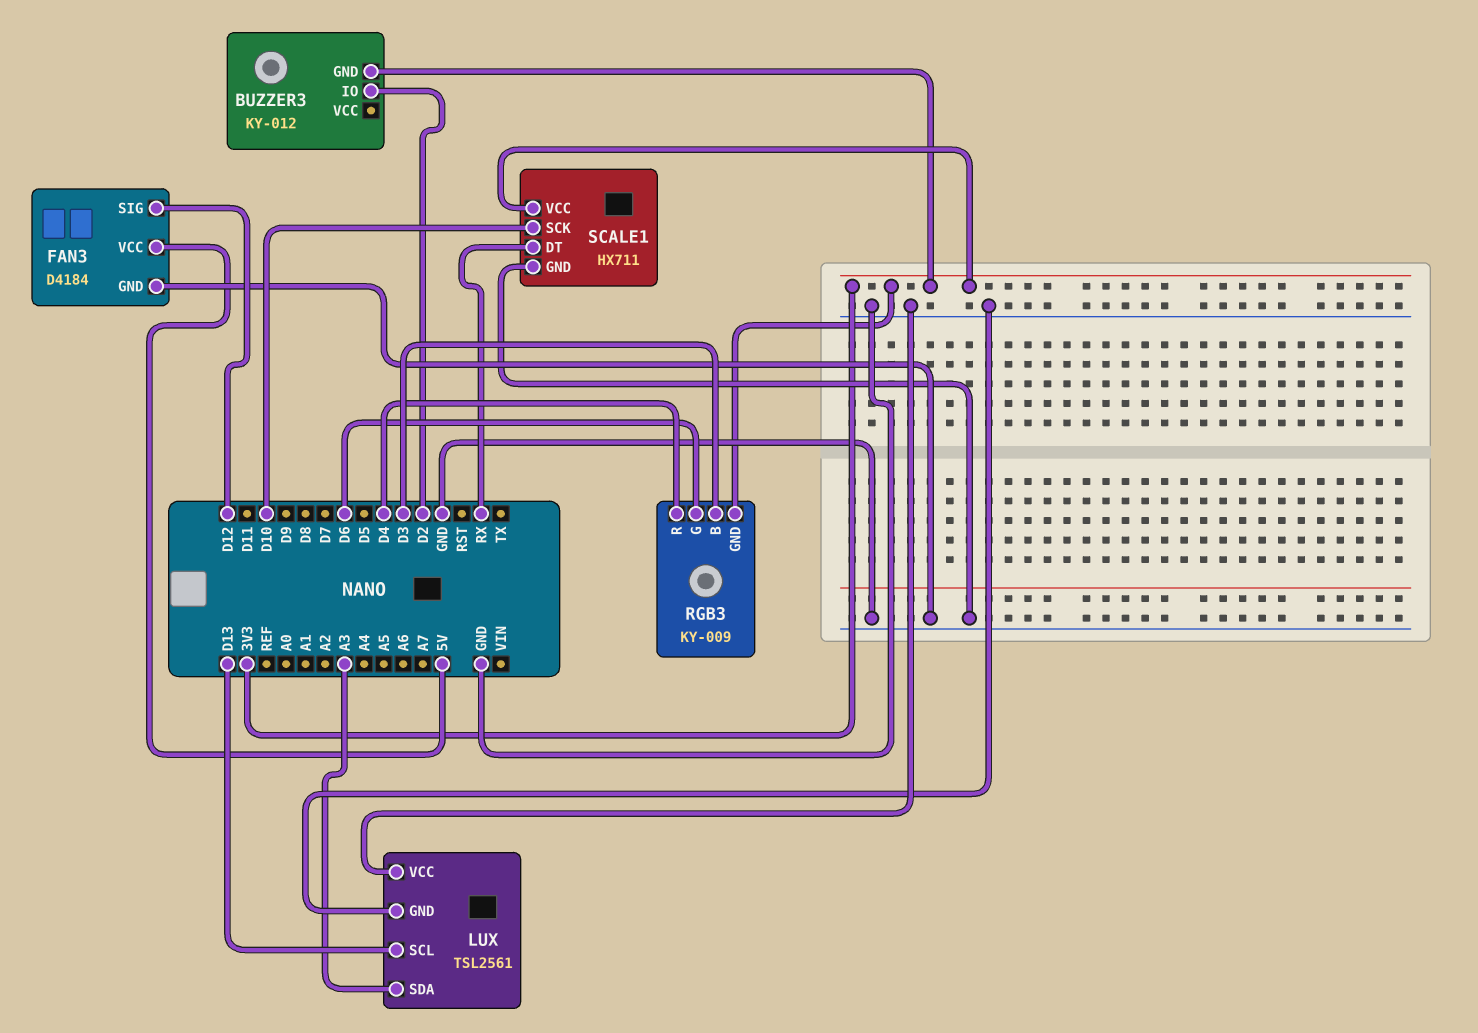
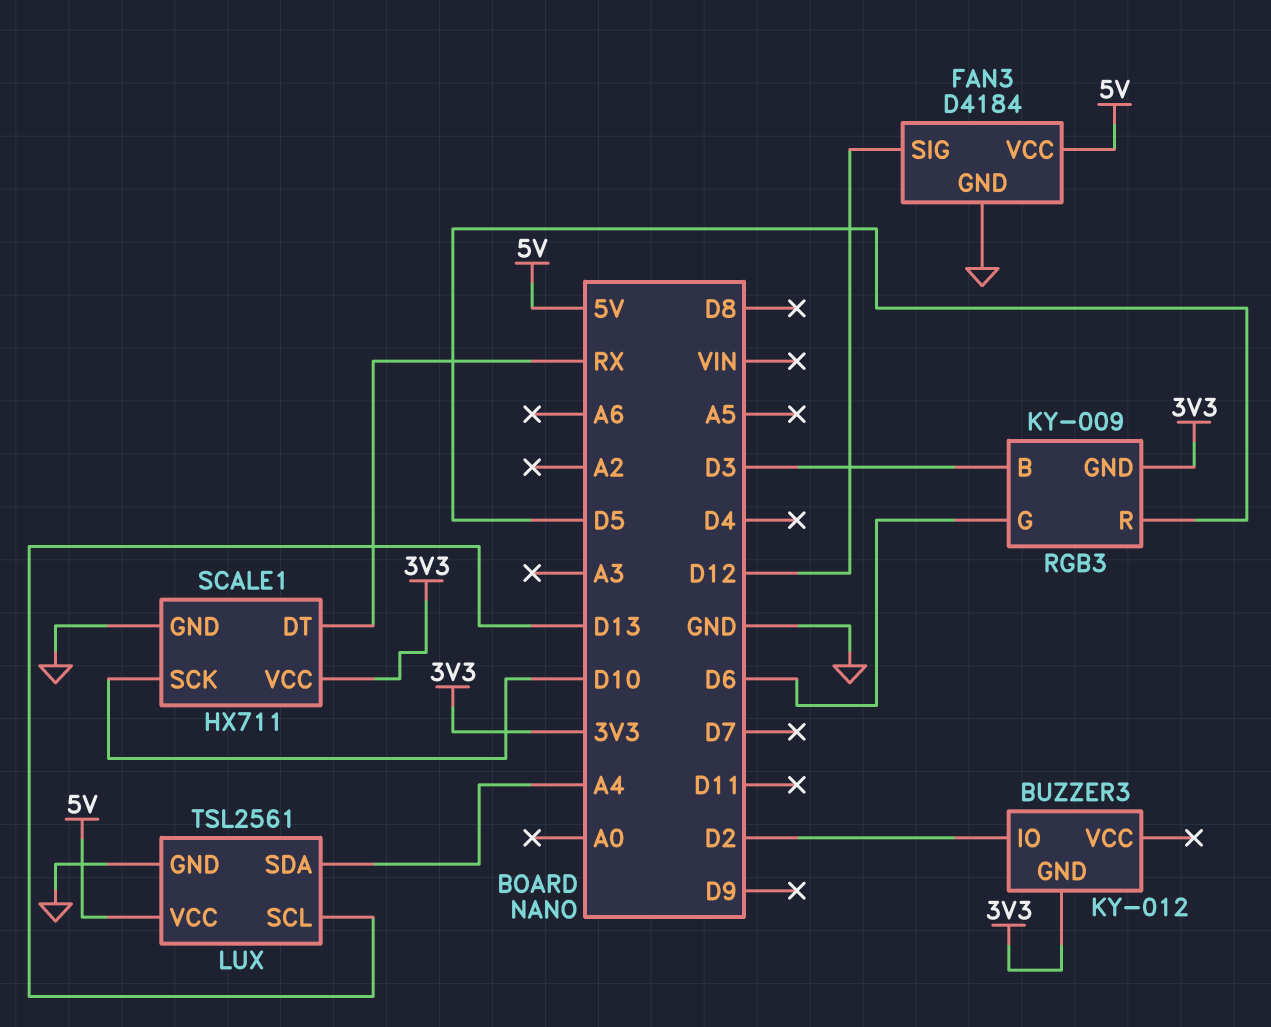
LUX pin SDA: A3 -> A4
LUX pin VCC: GND -> 5V
RGB3 pin R: D4 -> D5

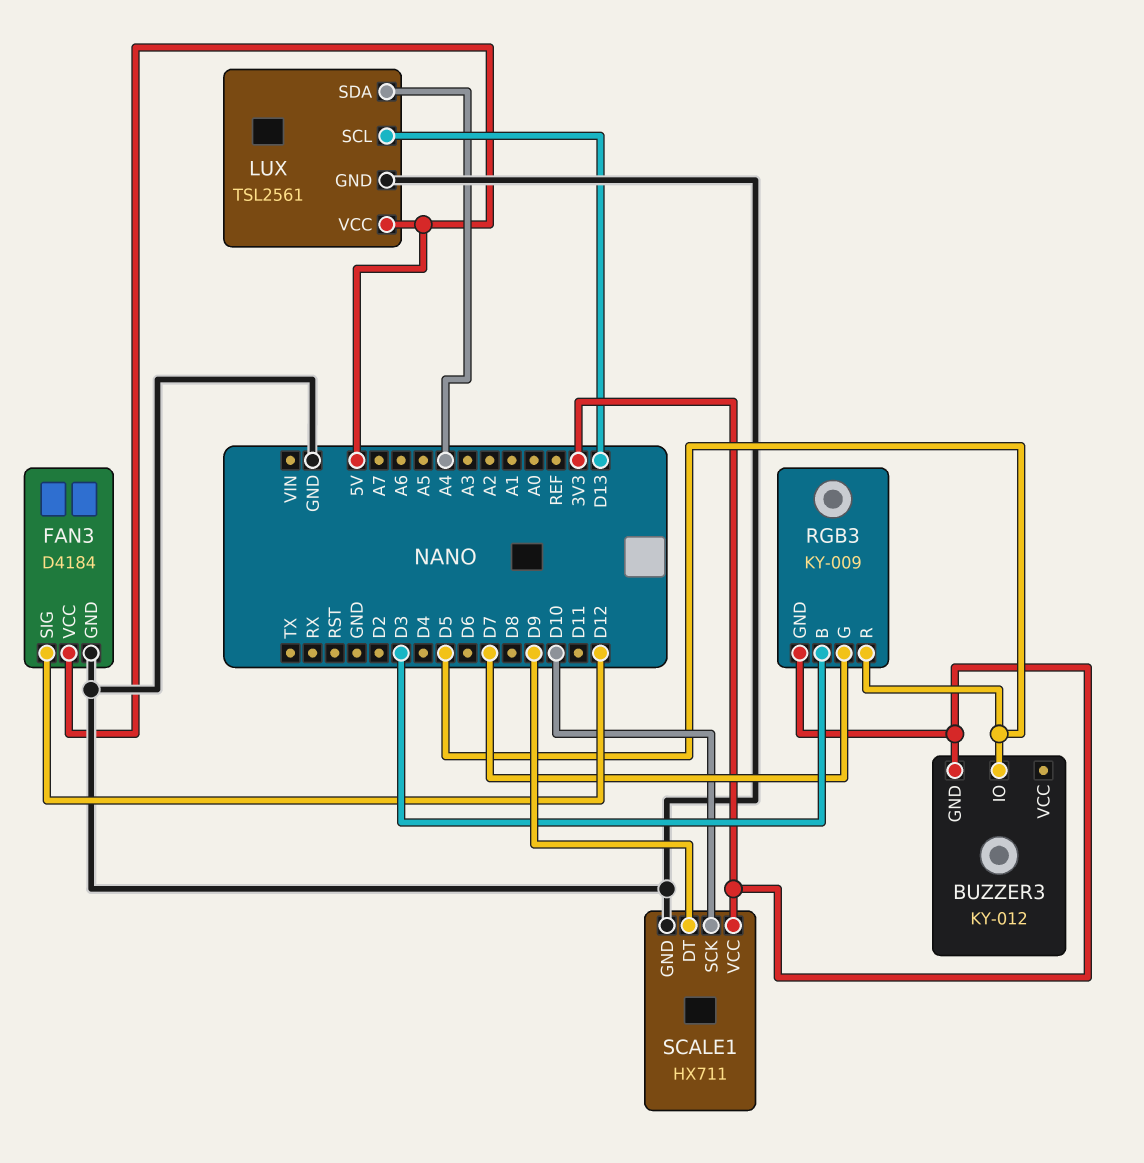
BUZZER3 pin IO: D2 -> D5
RGB3 pin G: D6 -> D7
SCALE1 pin DT: RX -> D9

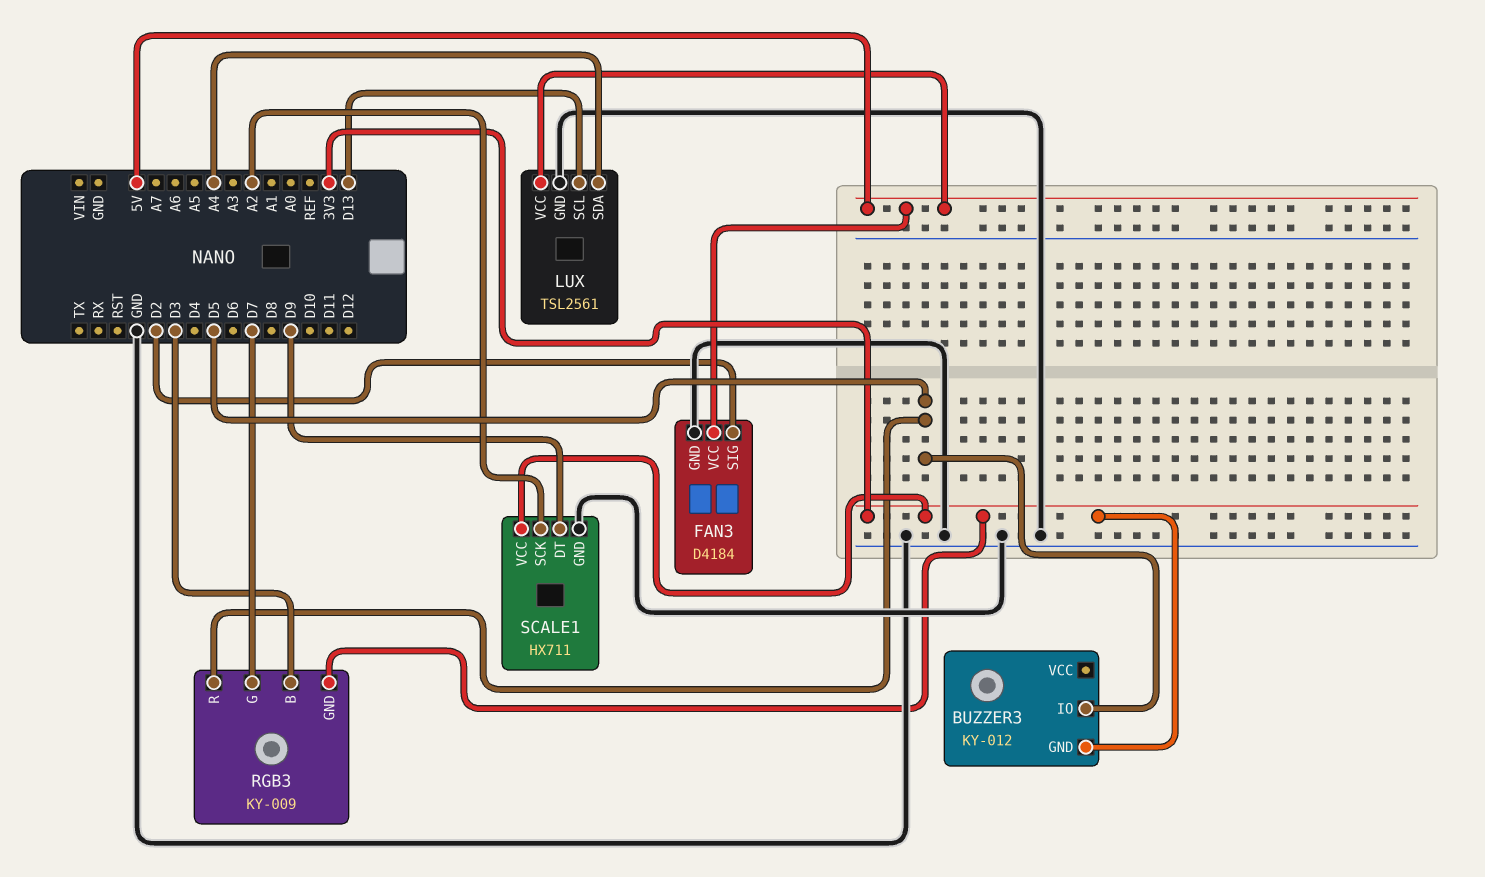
FAN3 pin SIG: D12 -> D2
SCALE1 pin SCK: D10 -> A2

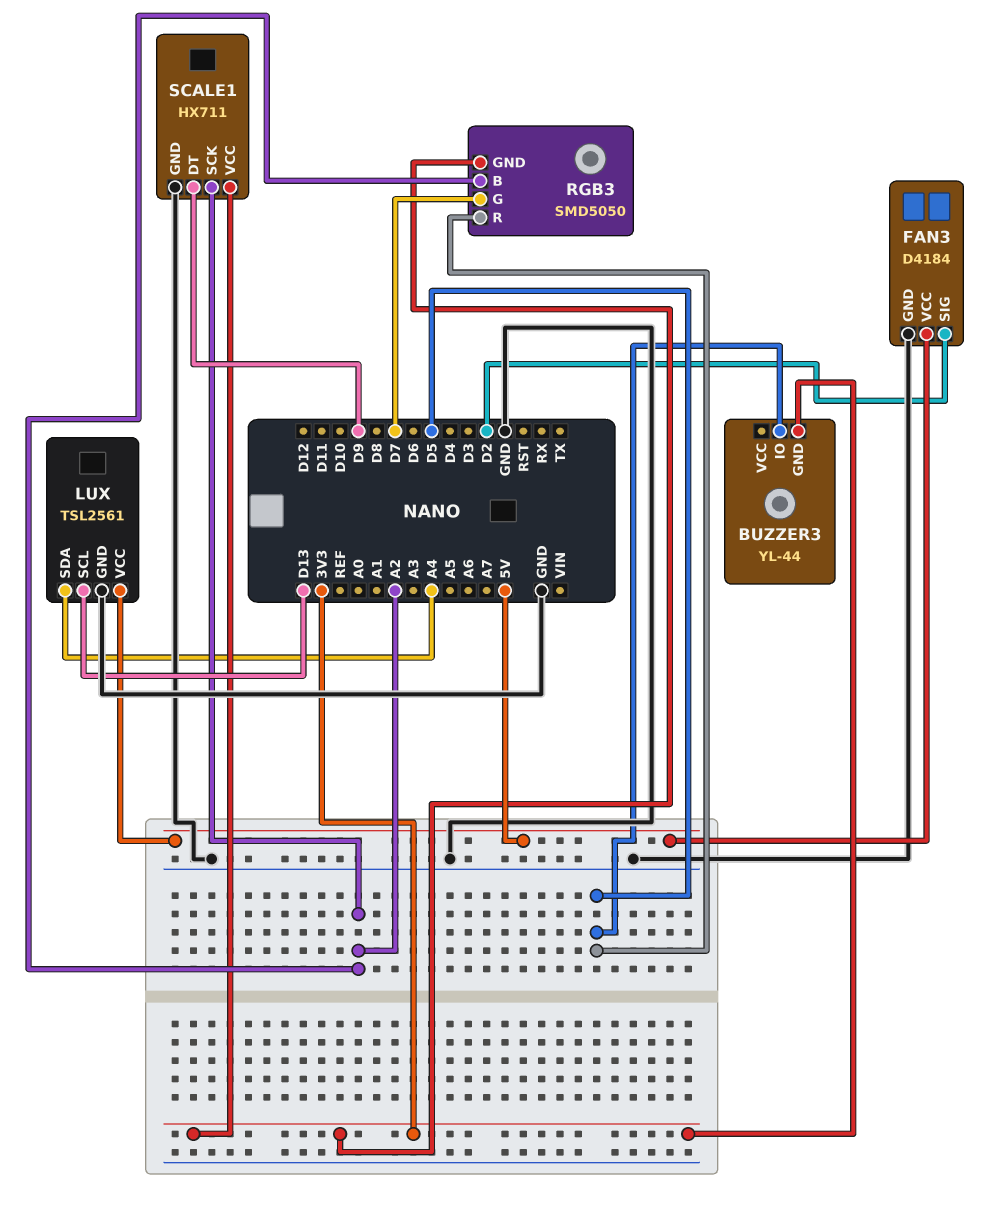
BUZZER3: KY-012 -> YL-44
RGB3: KY-009 -> SMD5050
RGB3 pin B: D3 -> A2

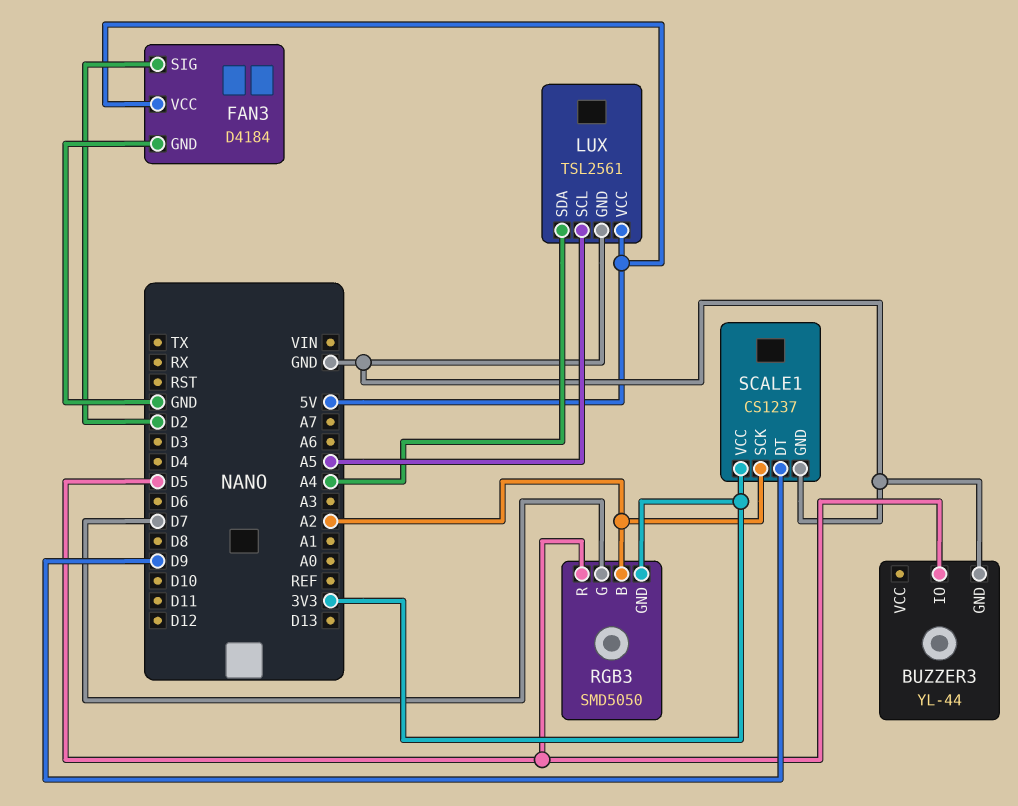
BUZZER3 pin GND: 3V3 -> GND
LUX pin SCL: D13 -> A5
SCALE1: HX711 -> CS1237

